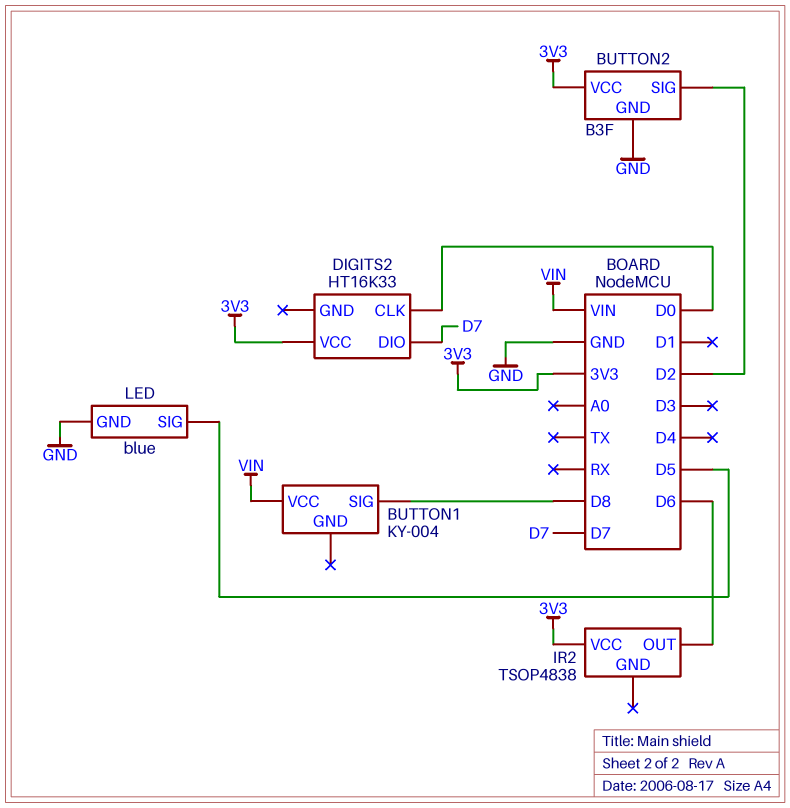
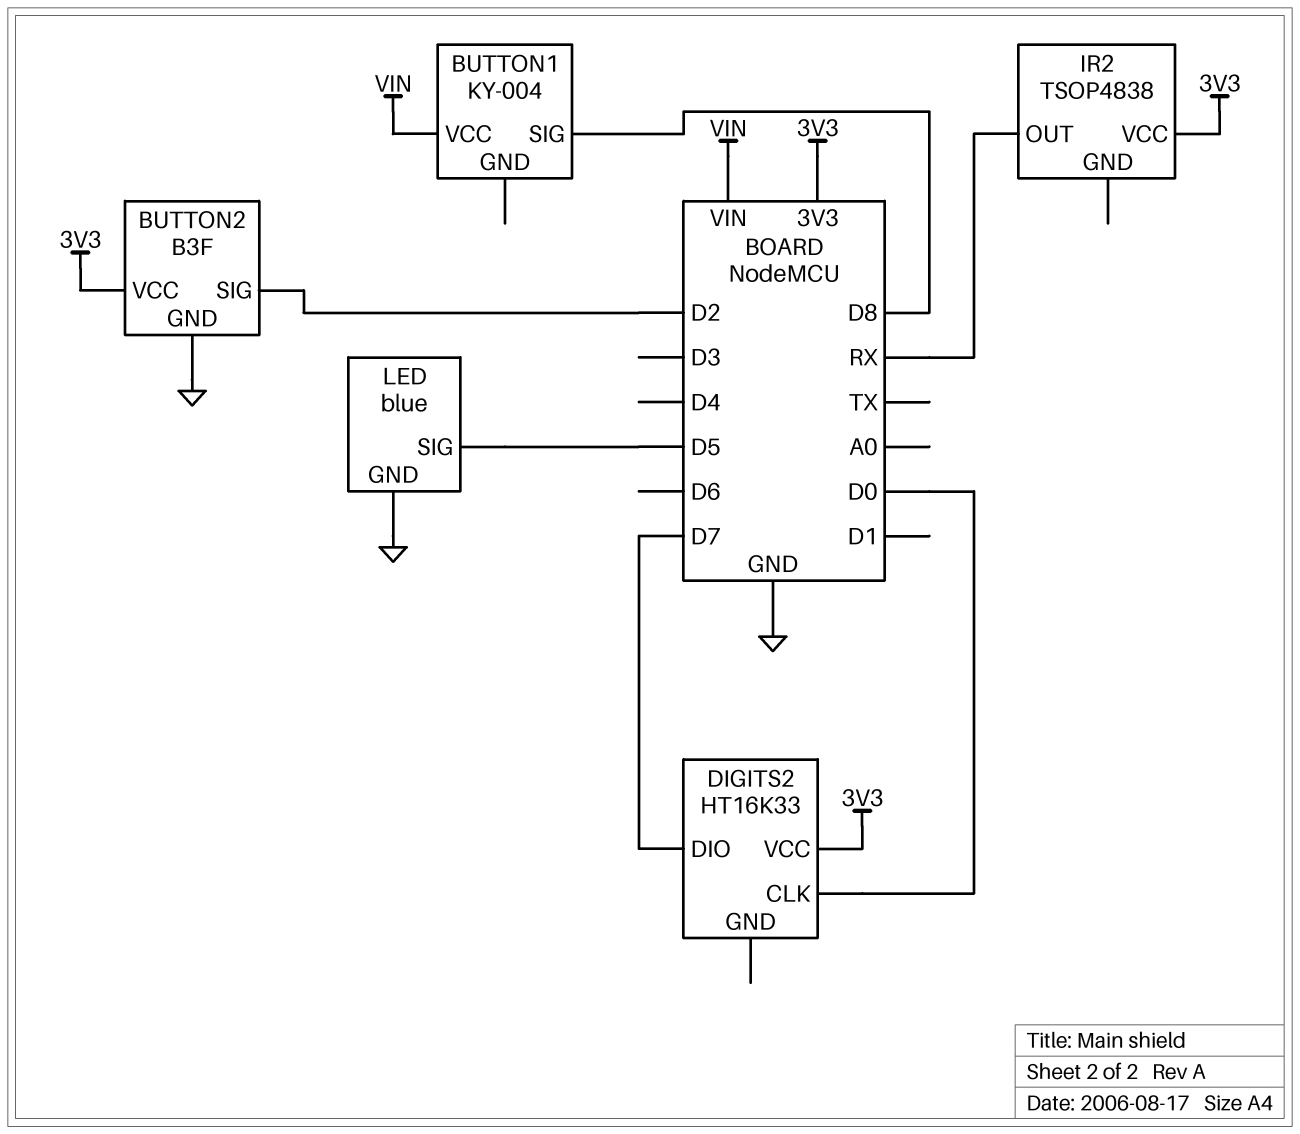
IR2 pin OUT: D6 -> RX

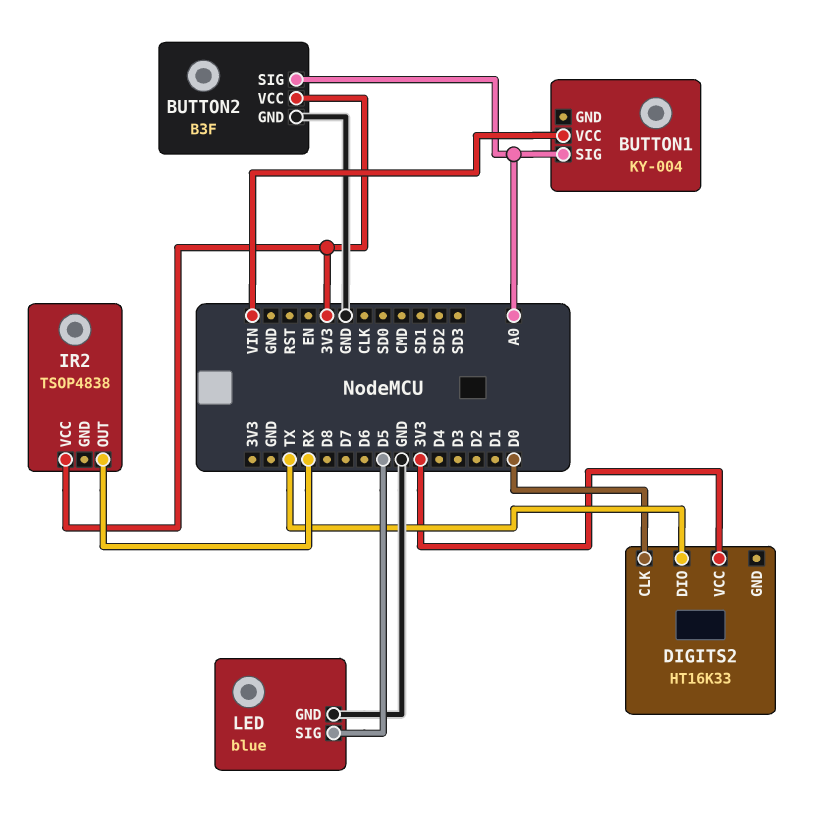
BUTTON1 pin SIG: D8 -> A0
BUTTON2 pin SIG: D2 -> A0
DIGITS2 pin DIO: D7 -> TX

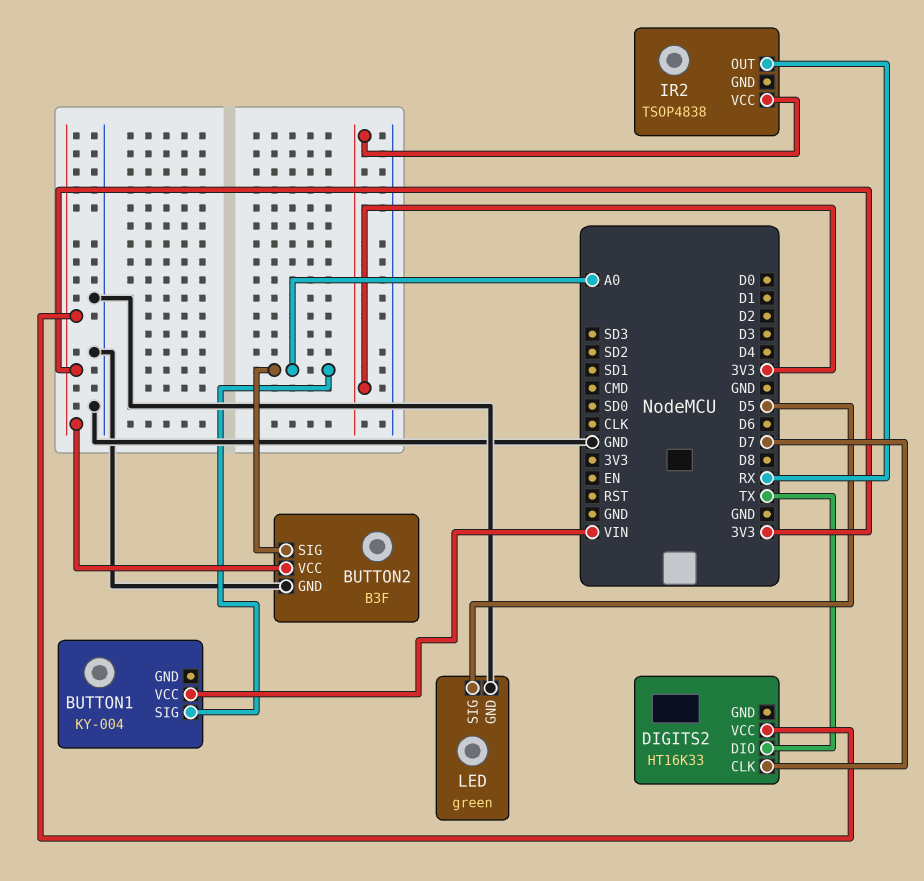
DIGITS2 pin CLK: D0 -> D7
LED: blue -> green

